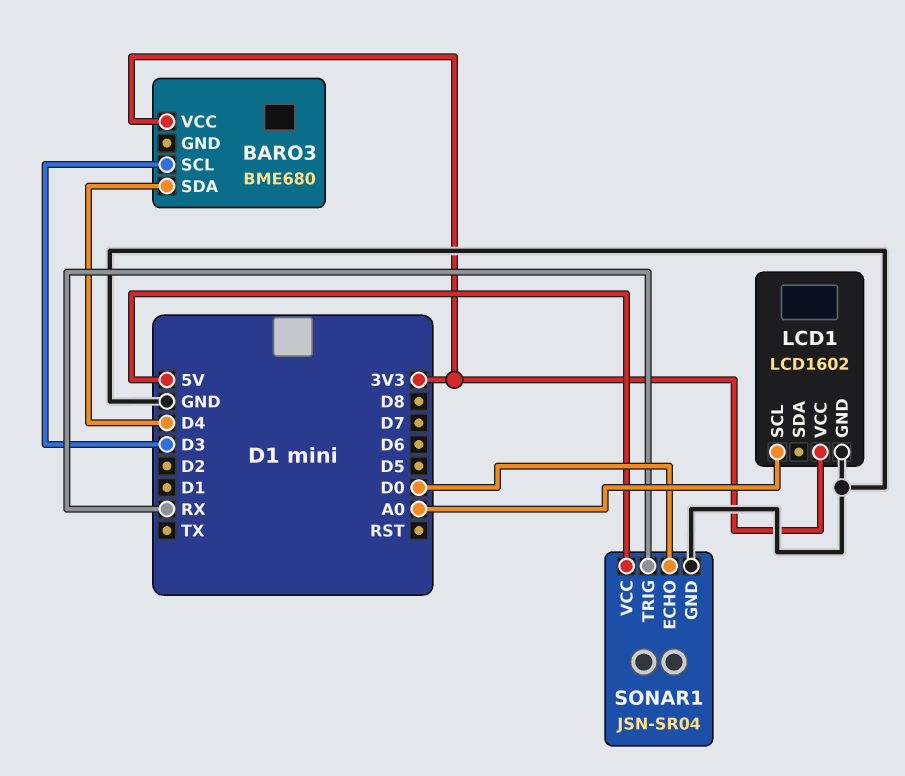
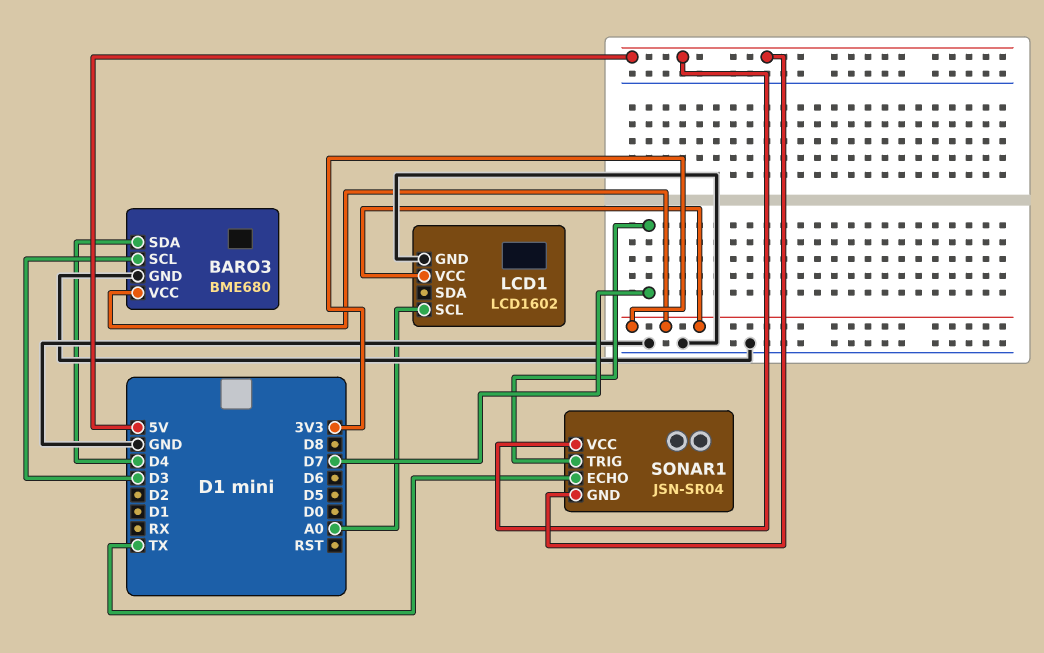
BARO3 pin GND: none -> GND
SONAR1 pin ECHO: D0 -> TX
SONAR1 pin GND: GND -> 5V
SONAR1 pin TRIG: RX -> D7

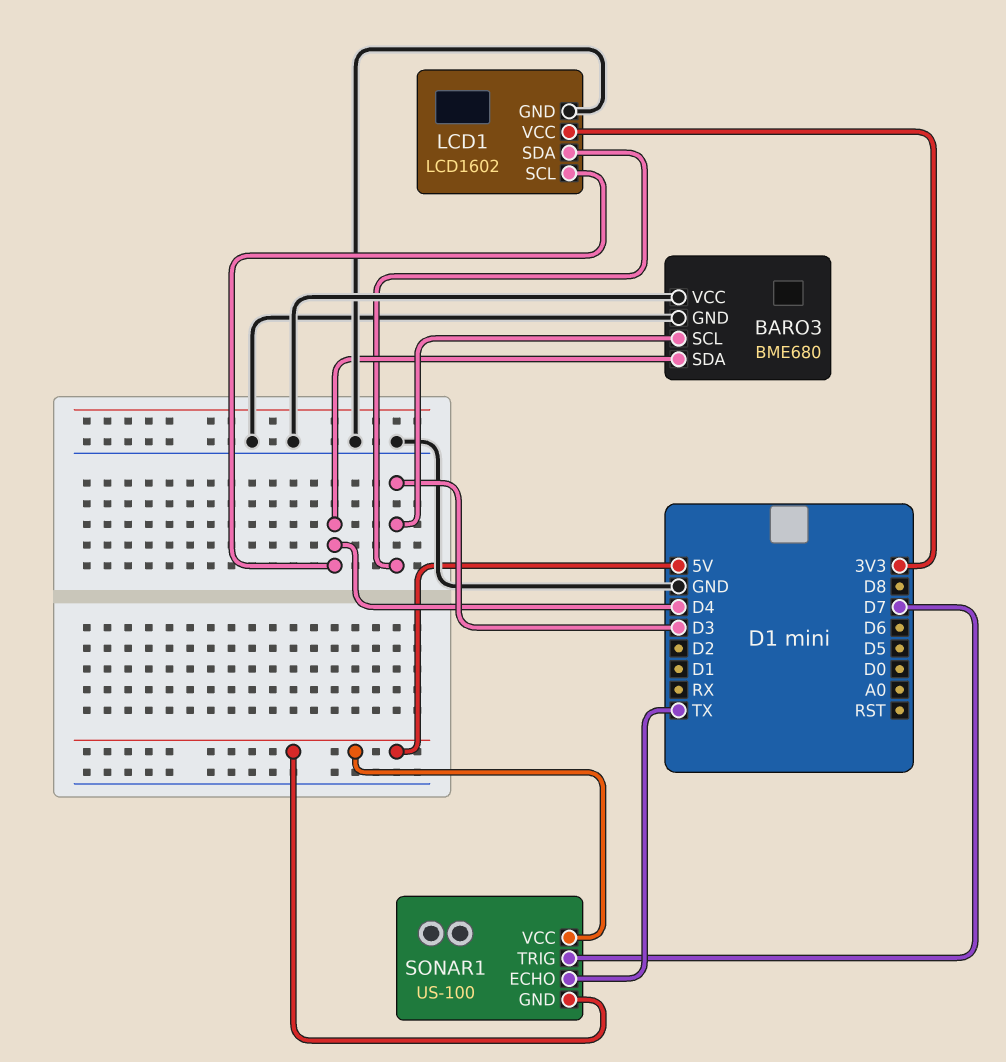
BARO3 pin VCC: 3V3 -> GND
LCD1 pin SCL: A0 -> D4
LCD1 pin SDA: none -> D3
SONAR1: JSN-SR04 -> US-100

